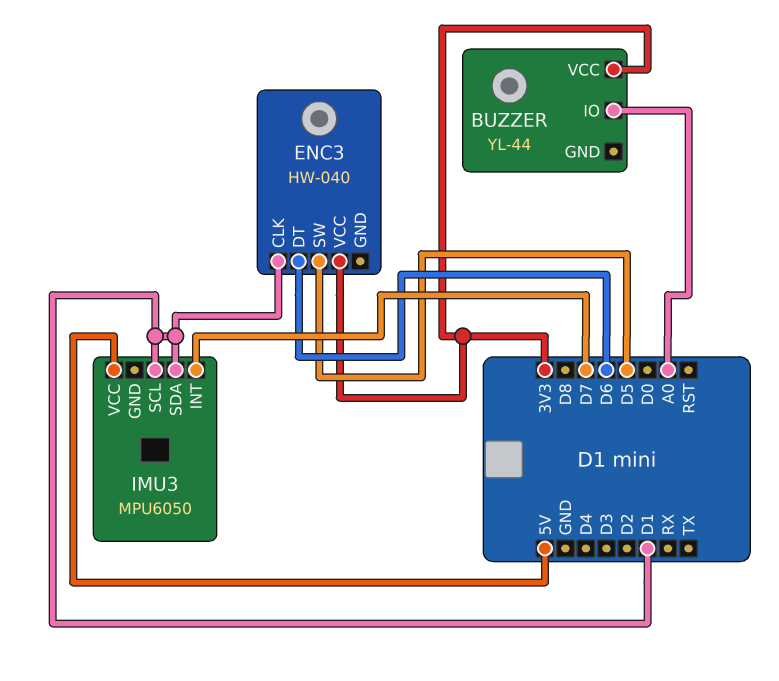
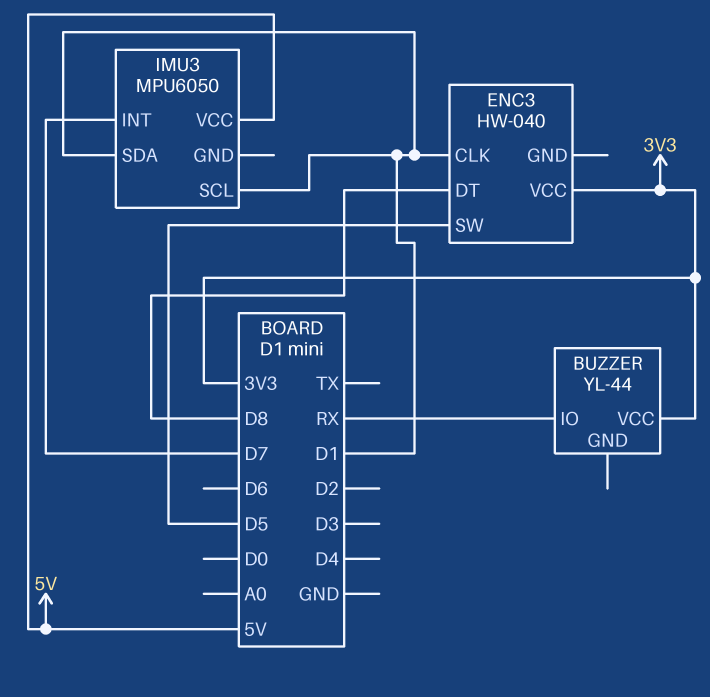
BUZZER pin IO: A0 -> RX
ENC3 pin DT: D6 -> D8

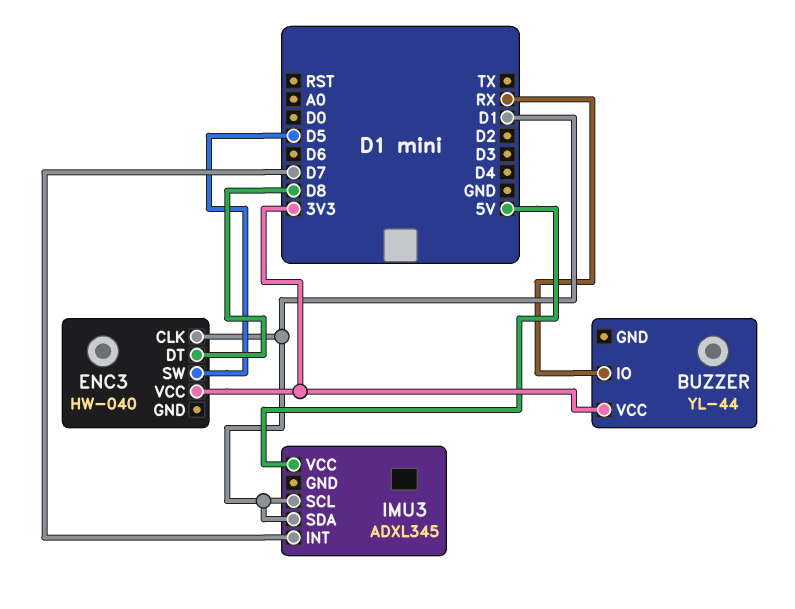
IMU3: MPU6050 -> ADXL345

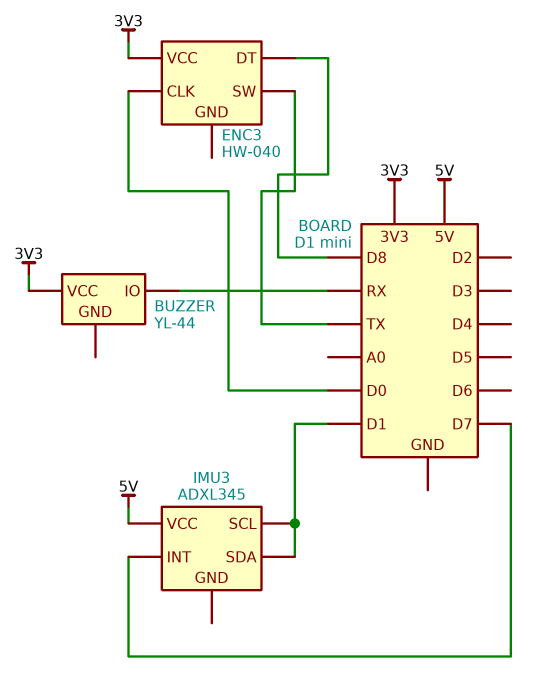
ENC3 pin CLK: D1 -> D0
ENC3 pin SW: D5 -> TX

